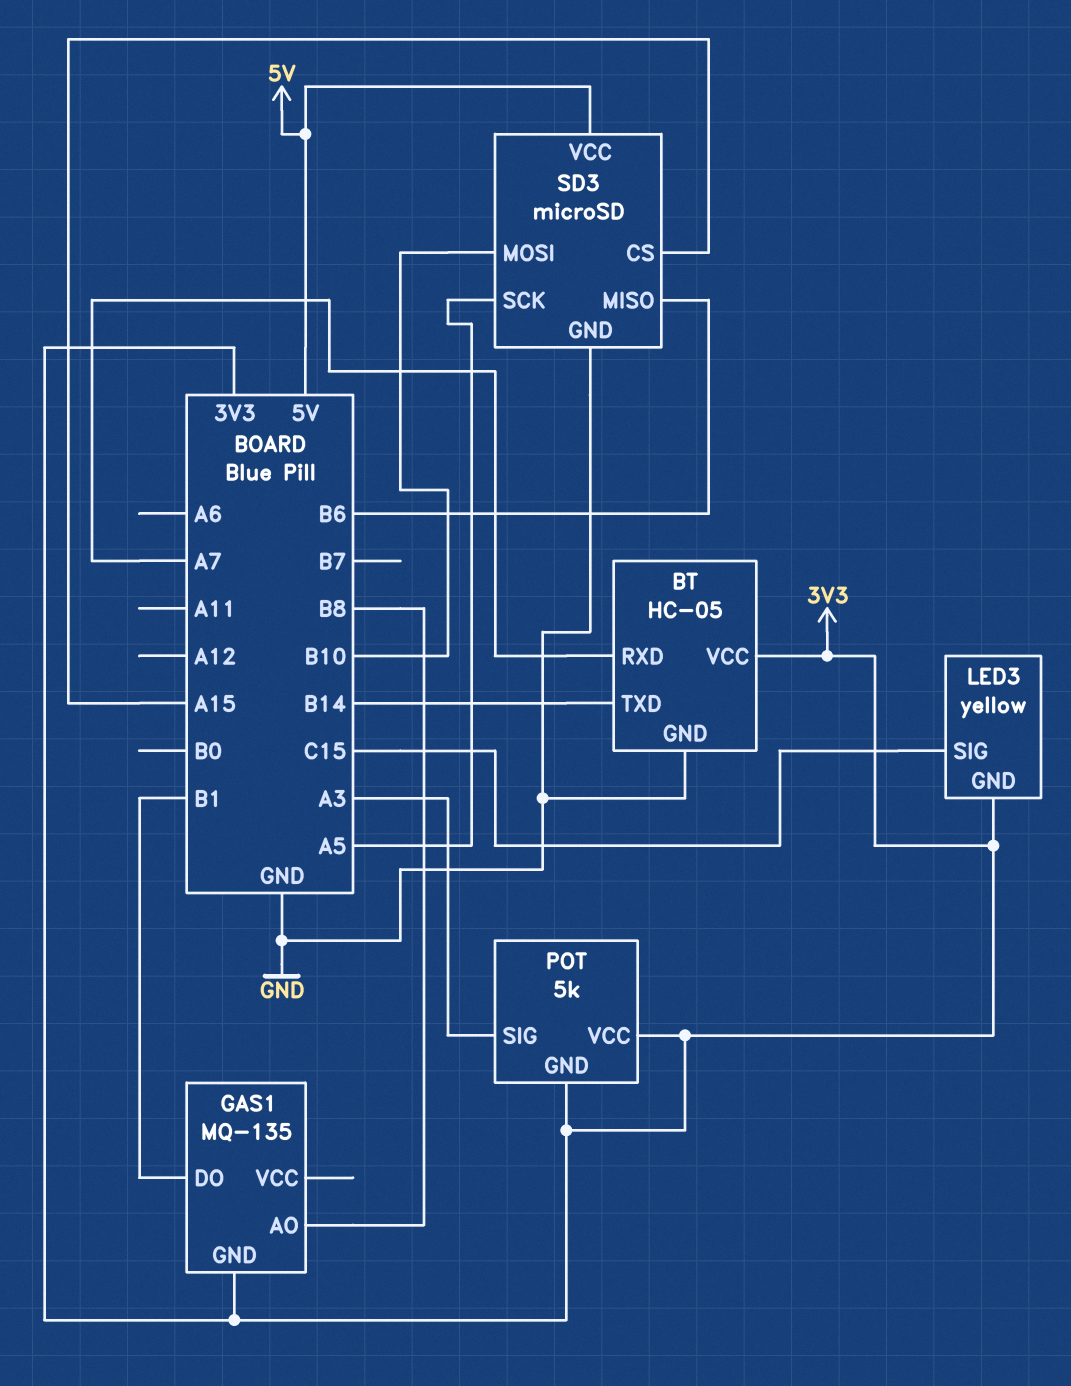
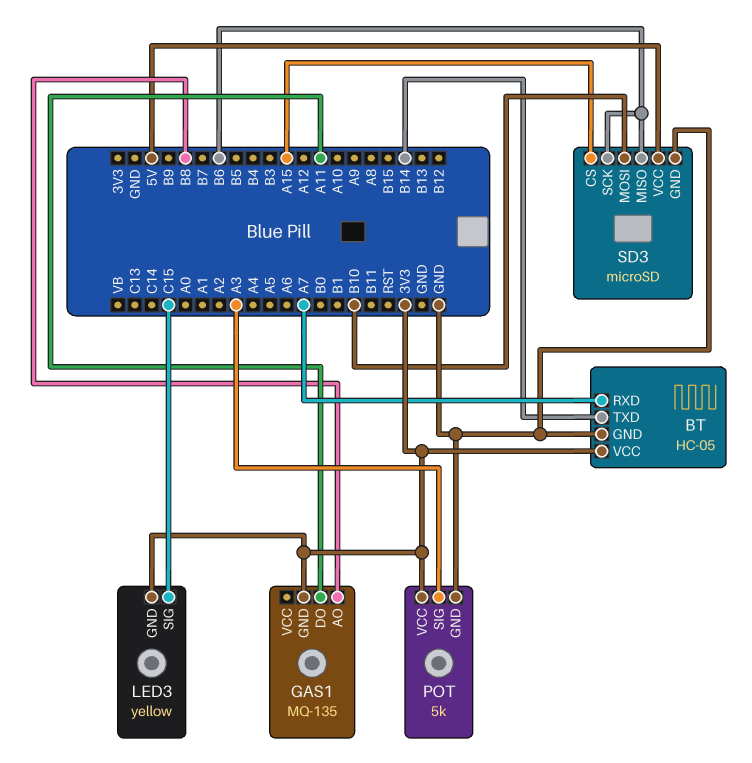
GAS1 pin DO: B1 -> A11
POT pin GND: 3V3 -> GND
SD3 pin SCK: A5 -> B6

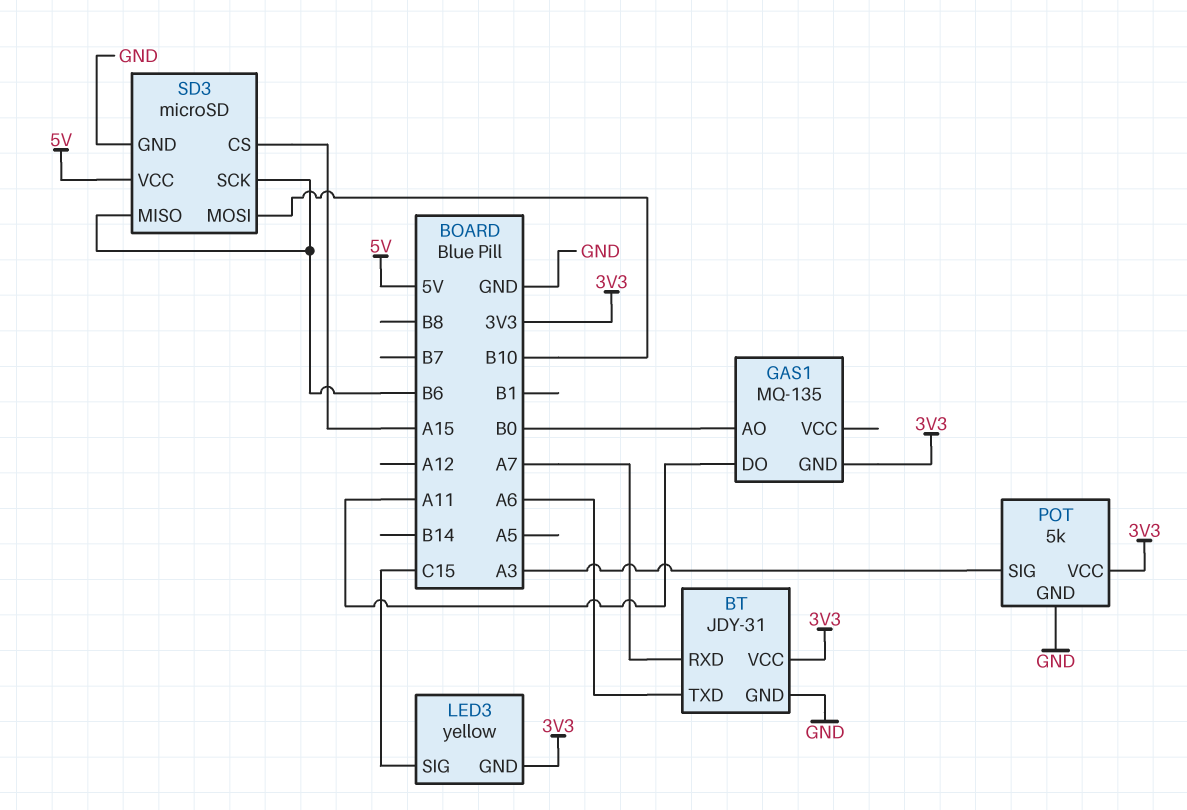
BT: HC-05 -> JDY-31
BT pin TXD: B14 -> A6
GAS1 pin AO: B8 -> B0

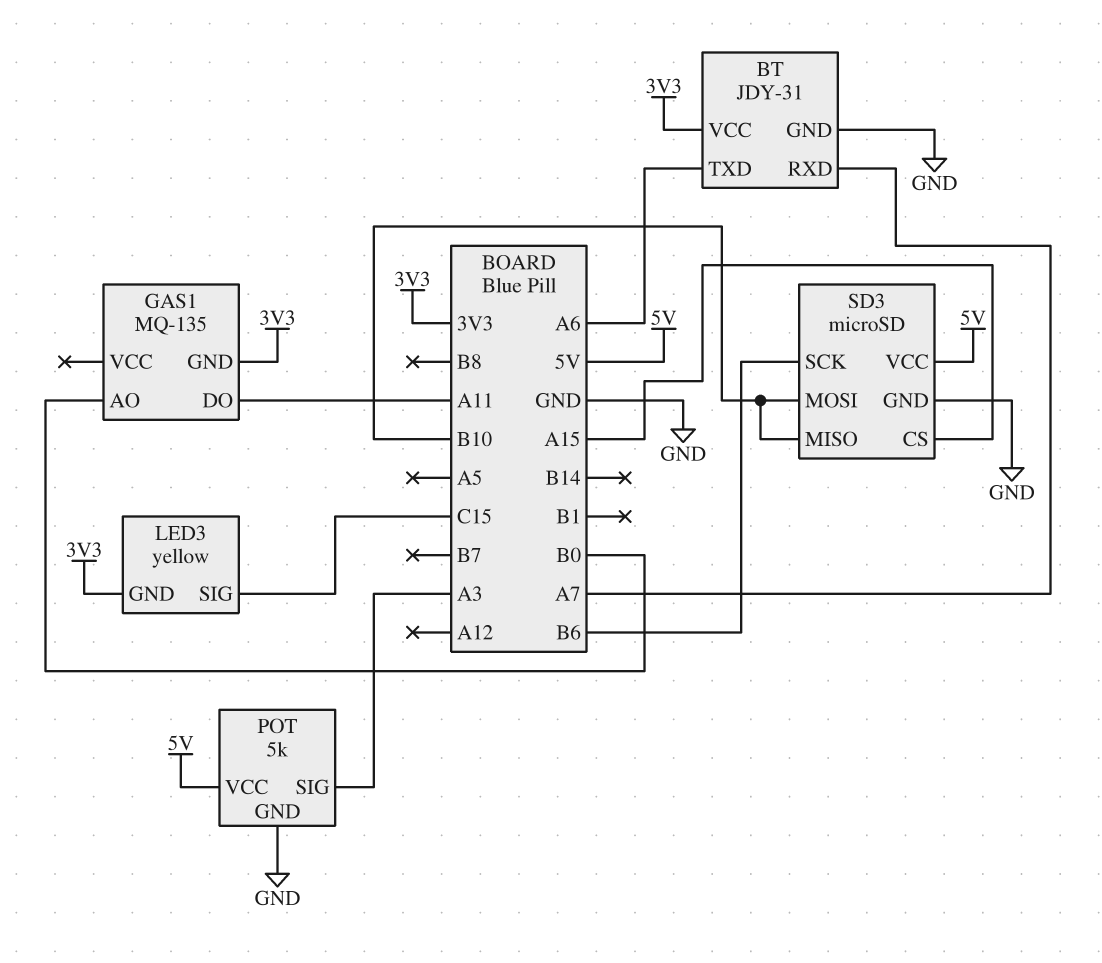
POT pin VCC: 3V3 -> 5V
SD3 pin MISO: B6 -> B10

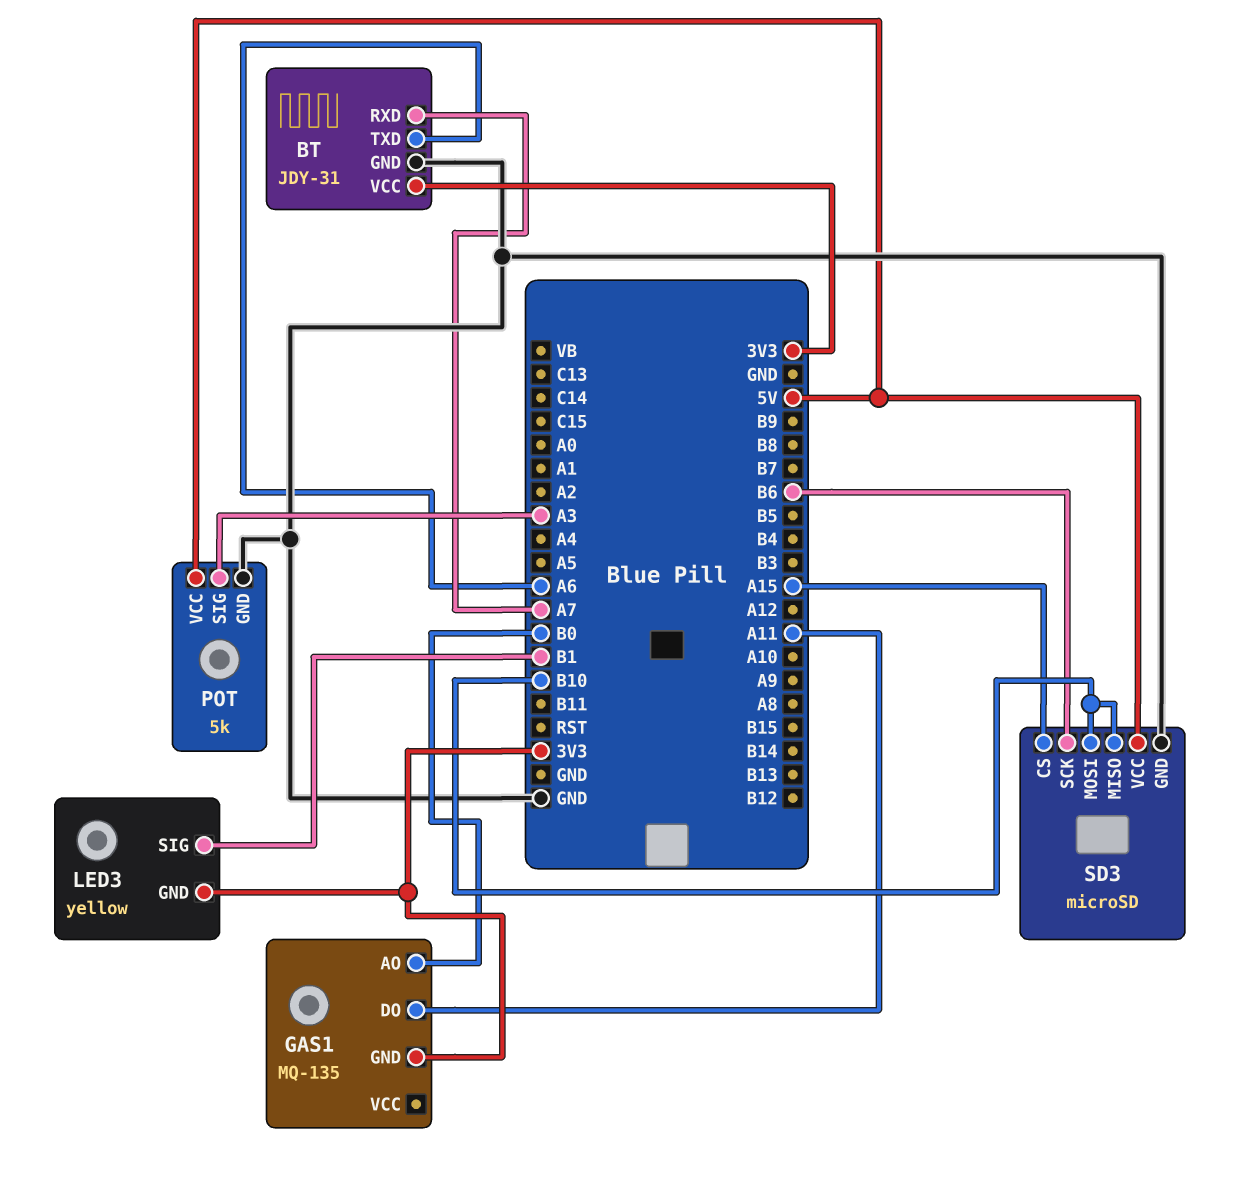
LED3 pin SIG: C15 -> B1

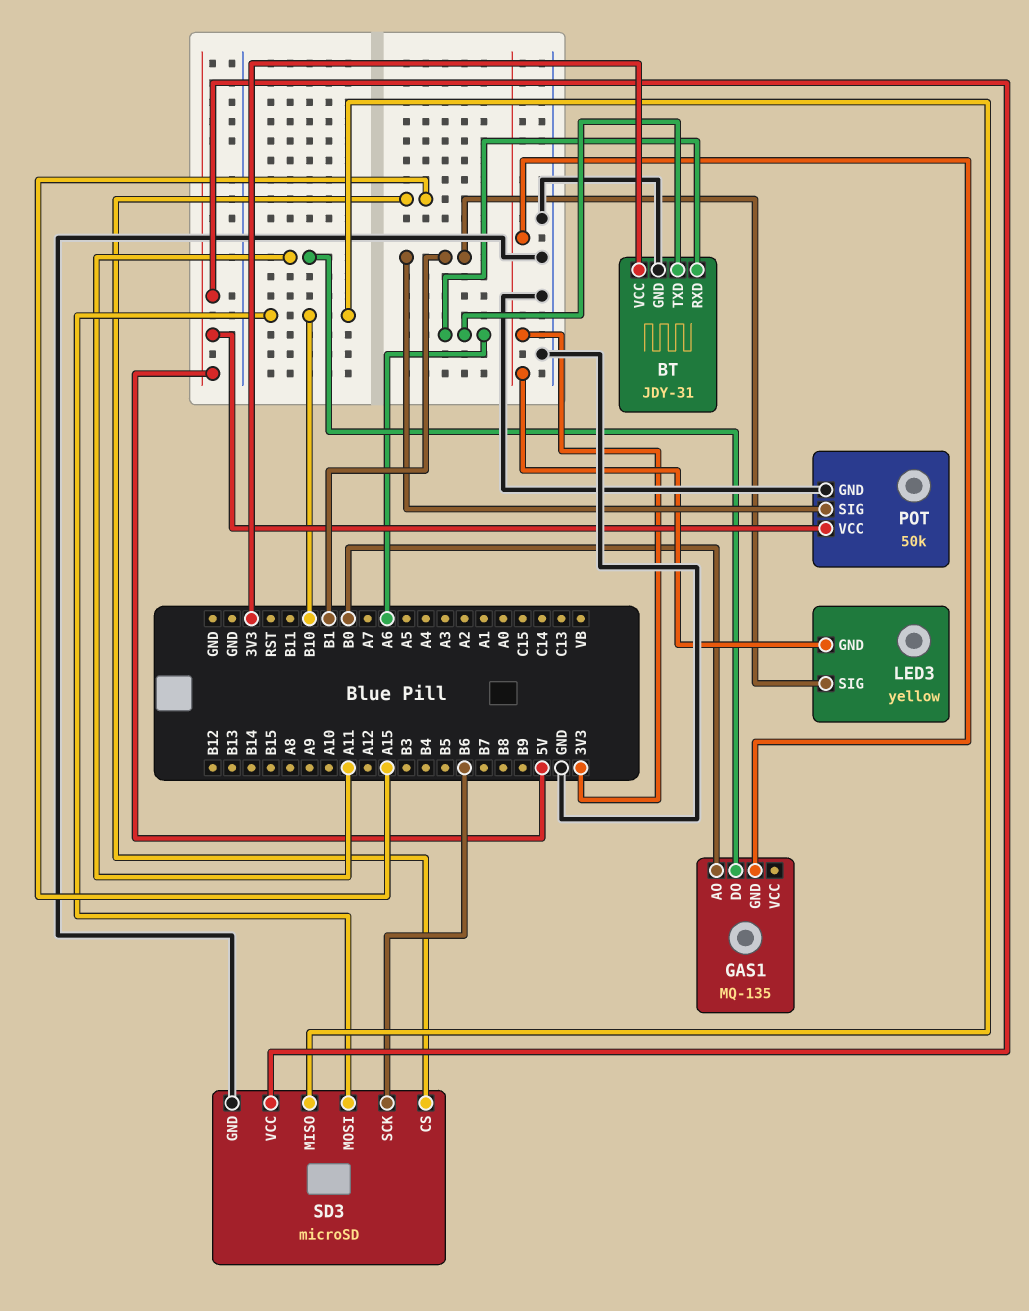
BT pin RXD: A7 -> A6
POT: 5k -> 50k
POT pin SIG: A3 -> B1

